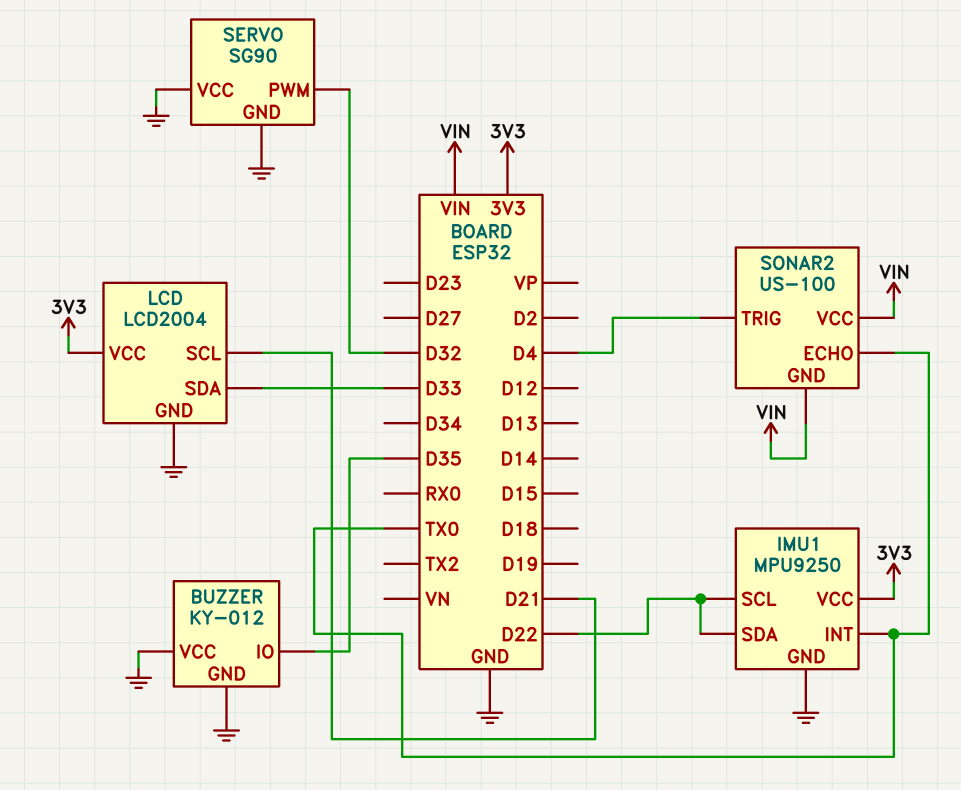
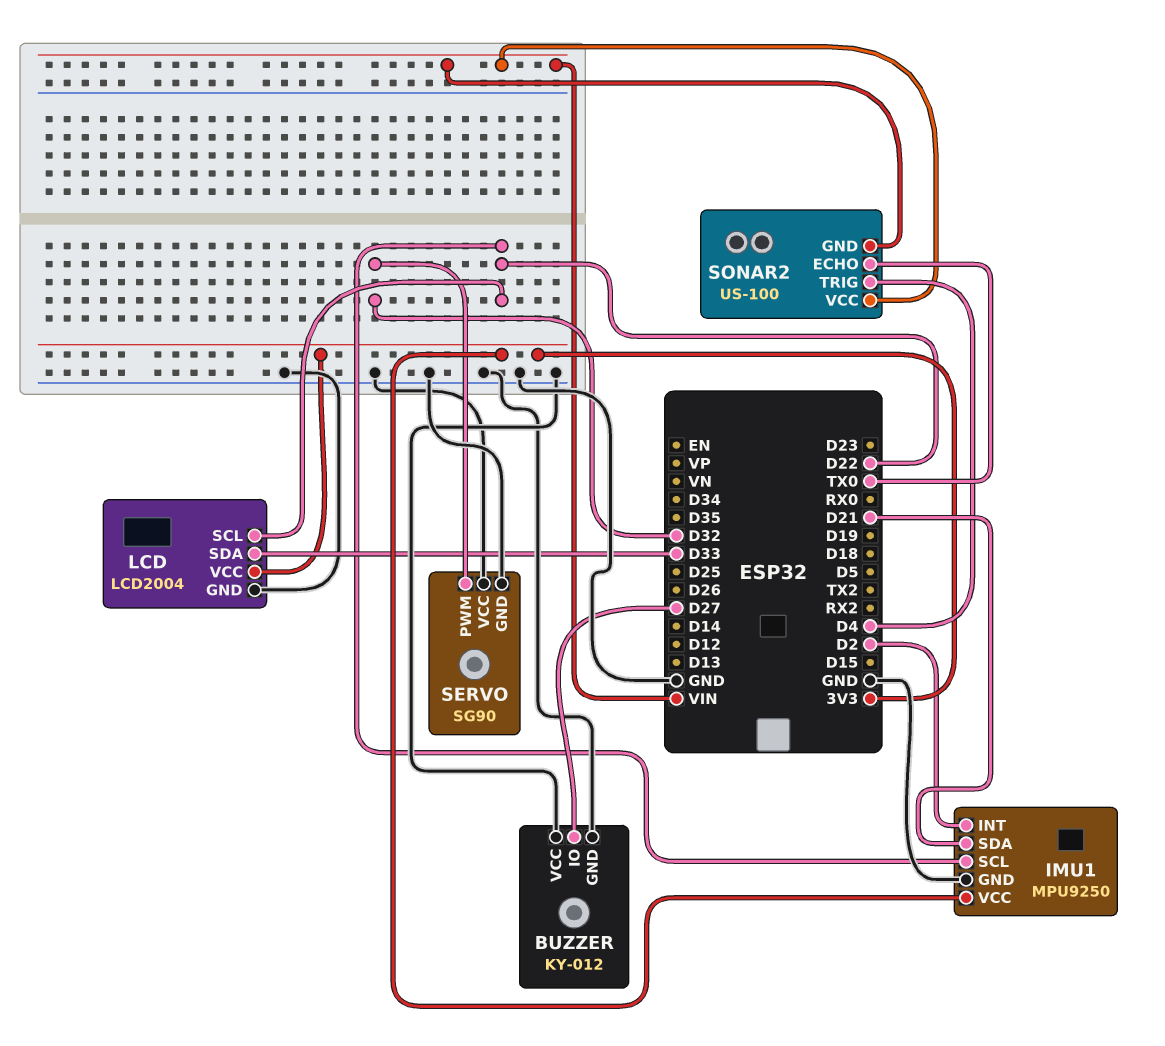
BUZZER pin IO: D35 -> D27
IMU1 pin INT: TX0 -> D2
IMU1 pin SDA: D22 -> D21
LCD pin SCL: D21 -> D22

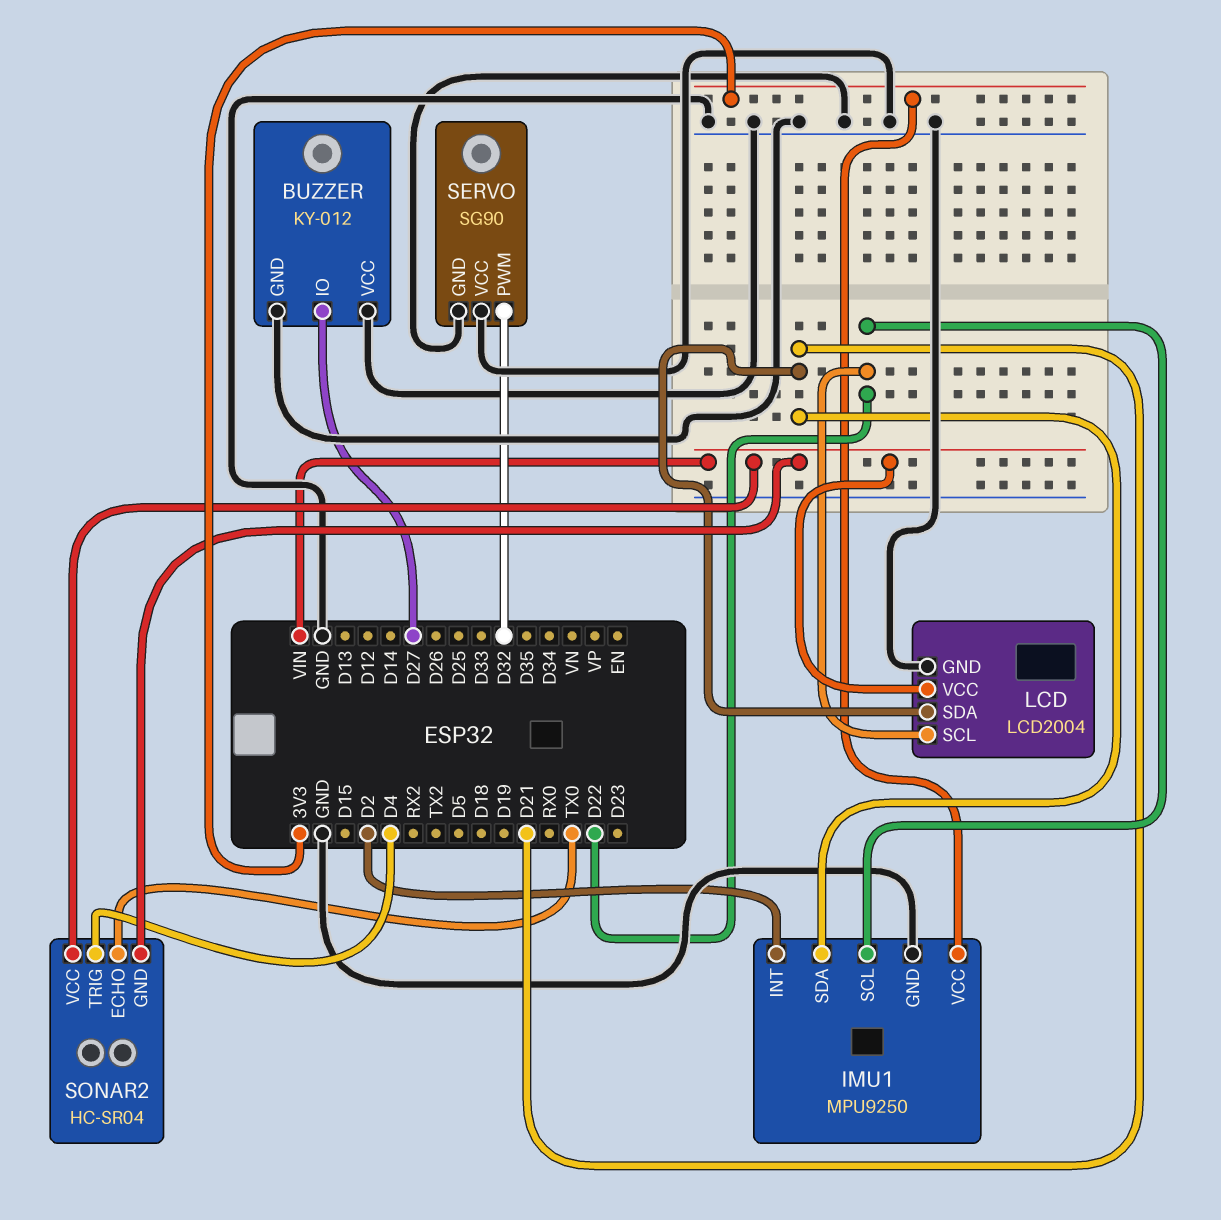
LCD pin SDA: D33 -> D21
LCD pin VCC: 3V3 -> VIN
SONAR2: US-100 -> HC-SR04

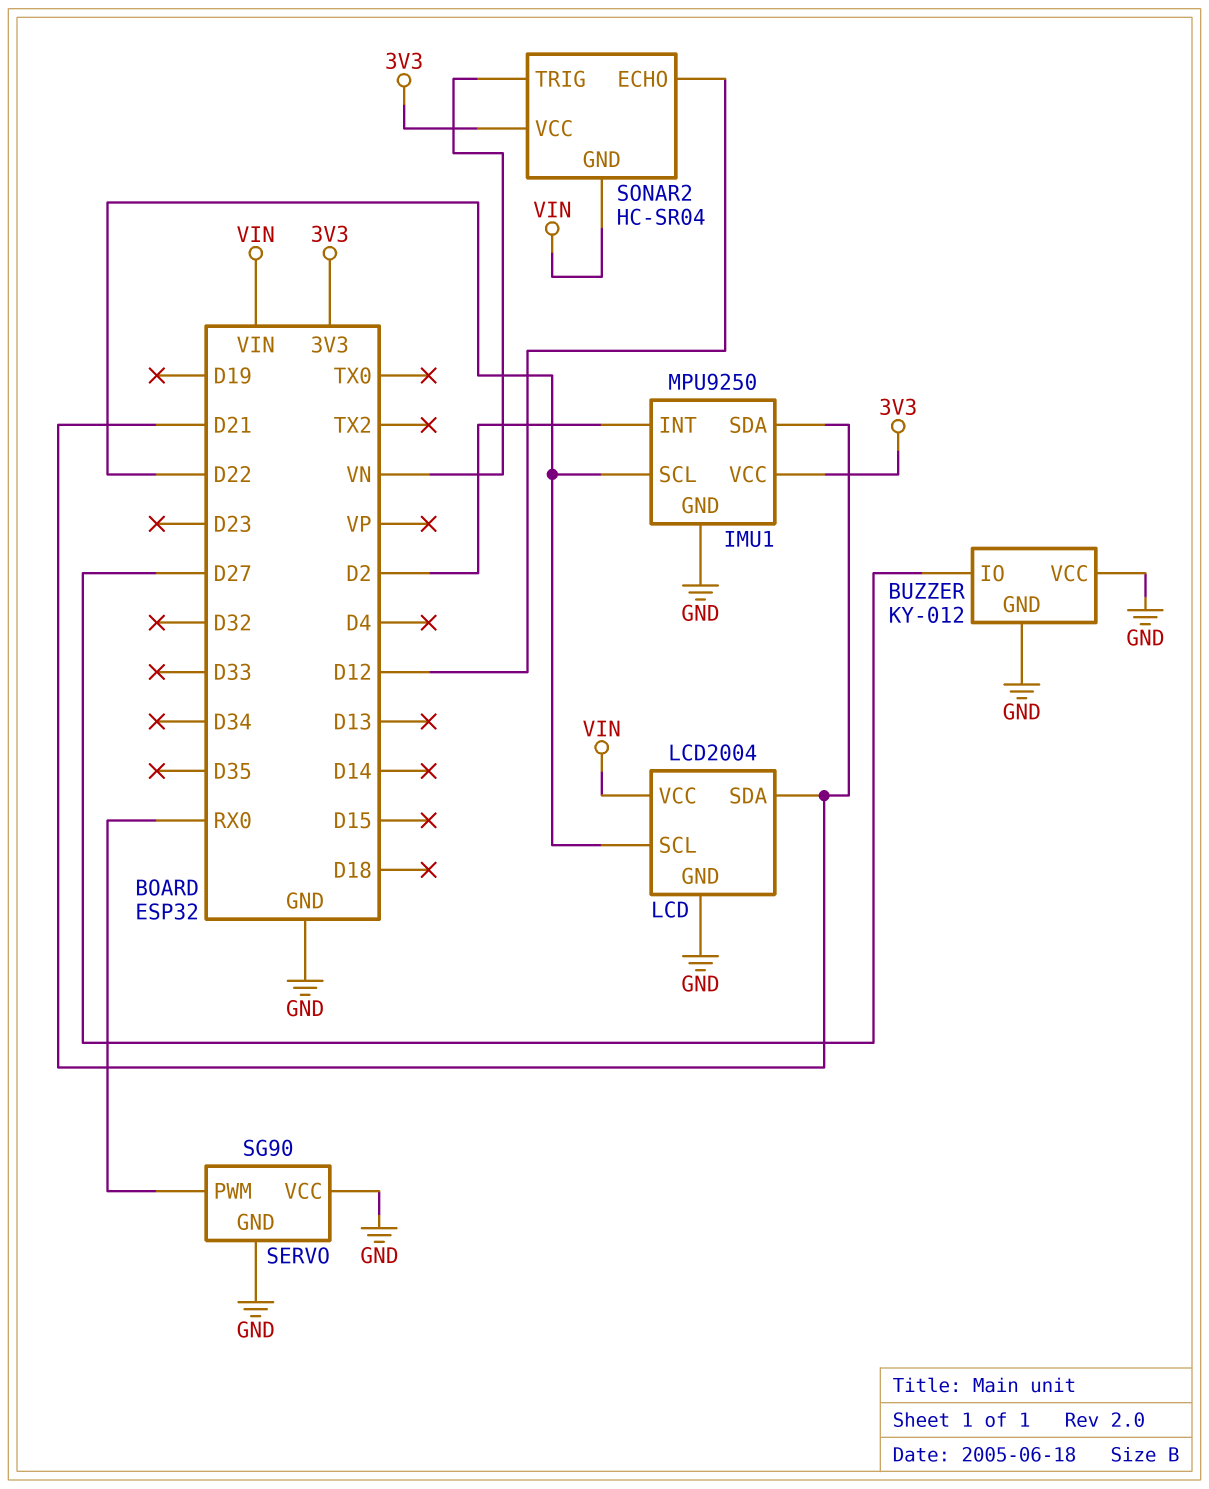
SERVO pin PWM: D32 -> RX0
SONAR2 pin ECHO: TX0 -> D12
SONAR2 pin TRIG: D4 -> VN
SONAR2 pin VCC: VIN -> 3V3

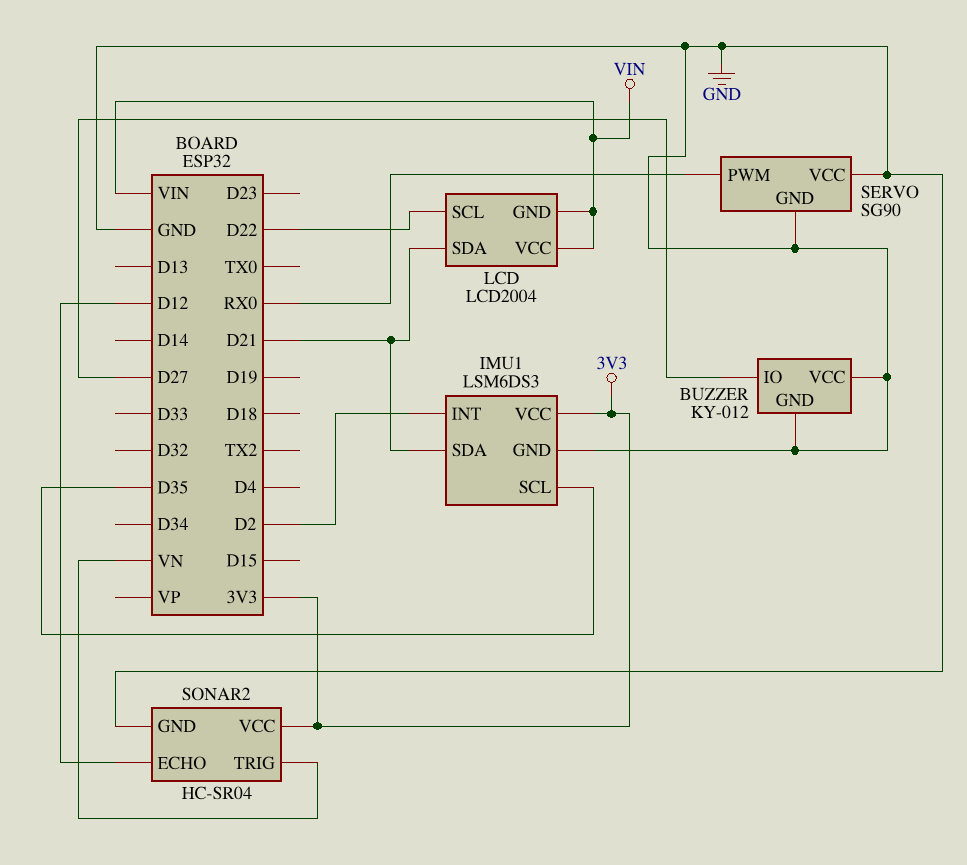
IMU1: MPU9250 -> LSM6DS3
IMU1 pin SCL: D22 -> D35
LCD pin GND: GND -> VIN
SONAR2 pin GND: VIN -> GND

